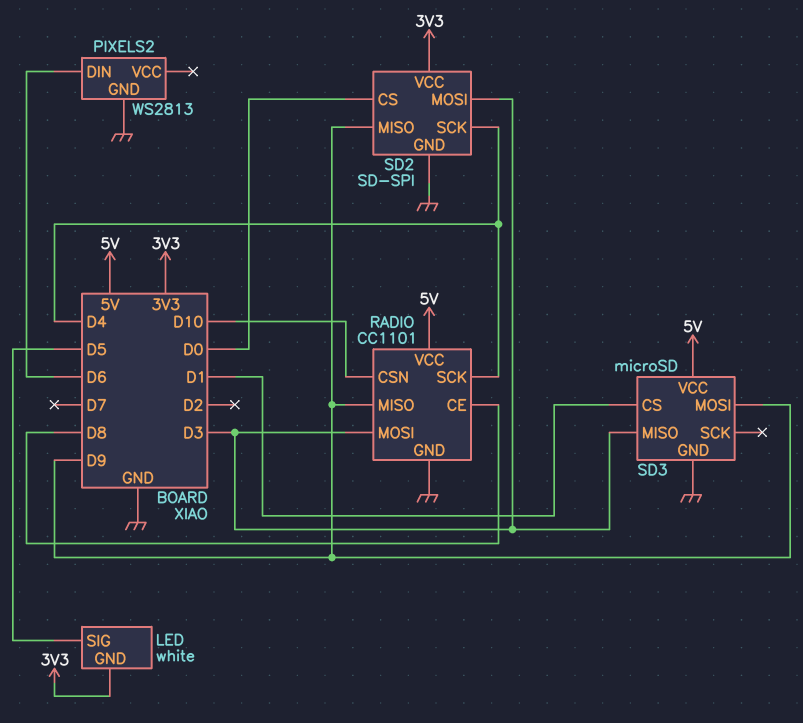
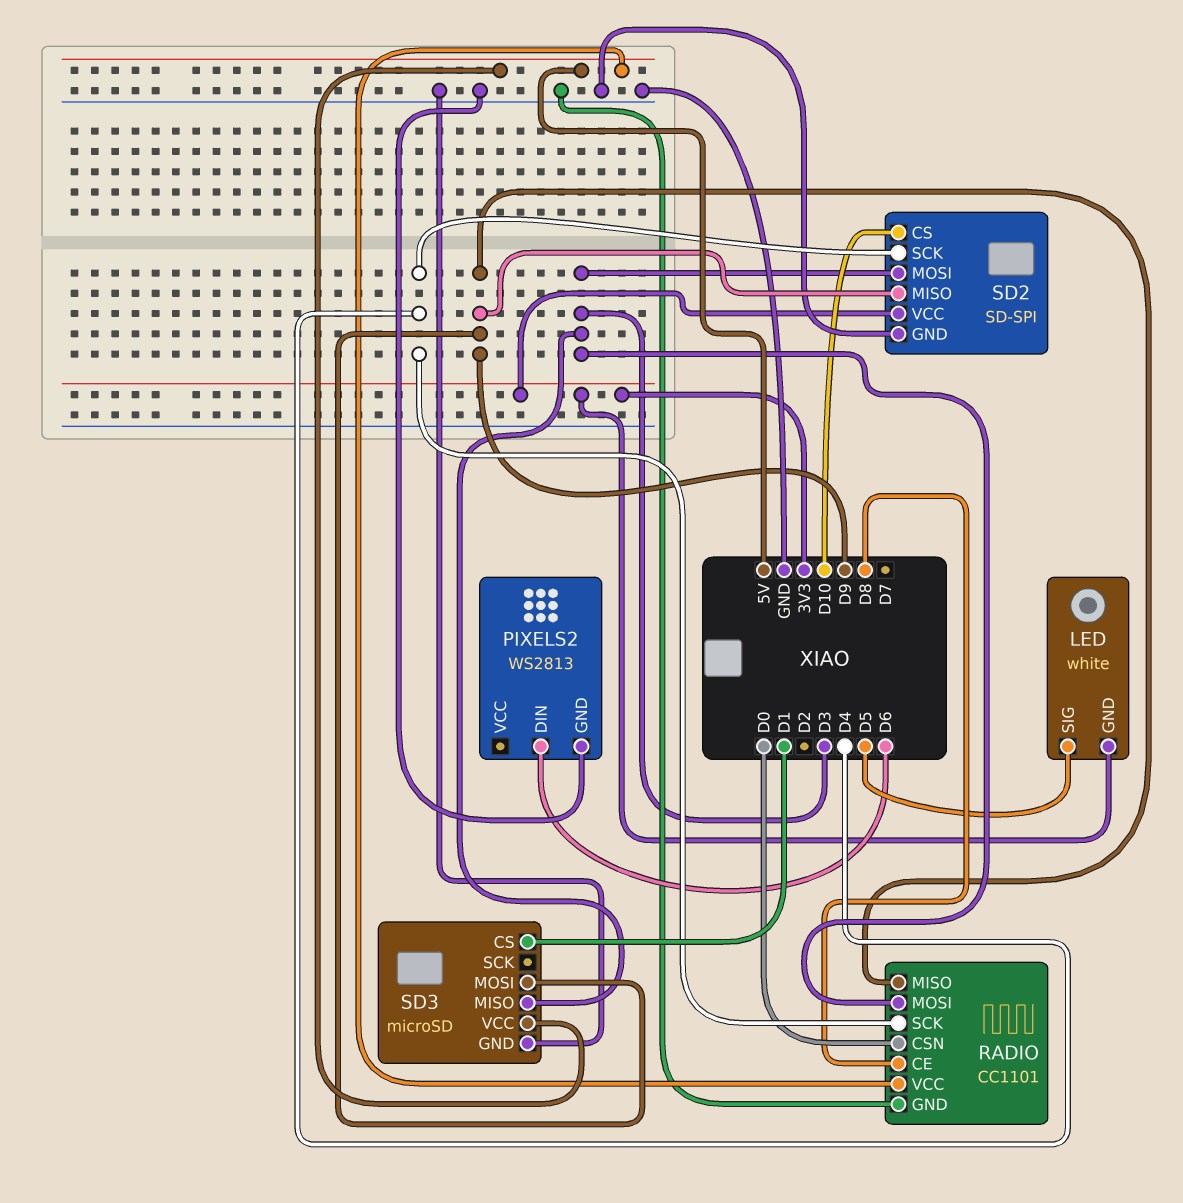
RADIO pin CSN: D10 -> D0
SD2 pin CS: D0 -> D10

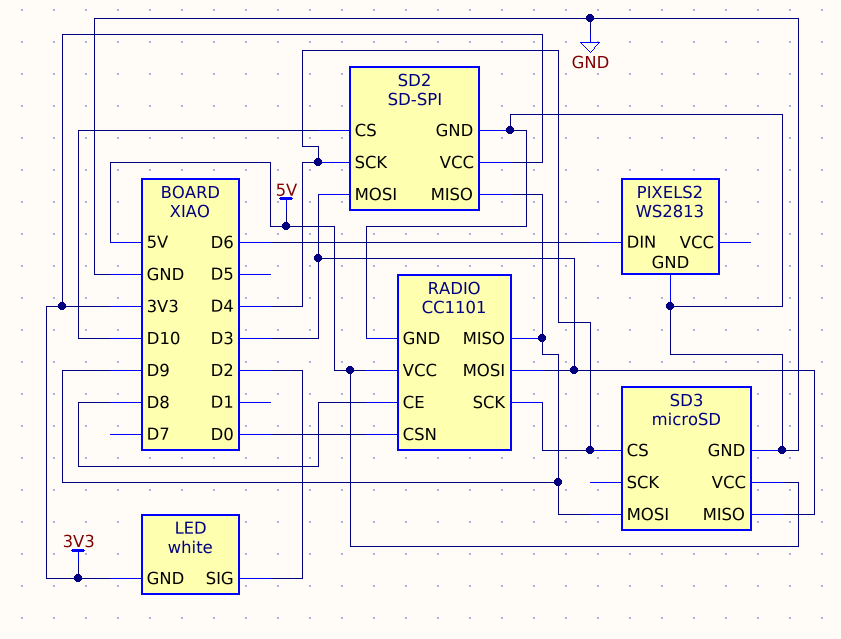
LED pin SIG: D5 -> D2
SD3 pin CS: D1 -> D4

